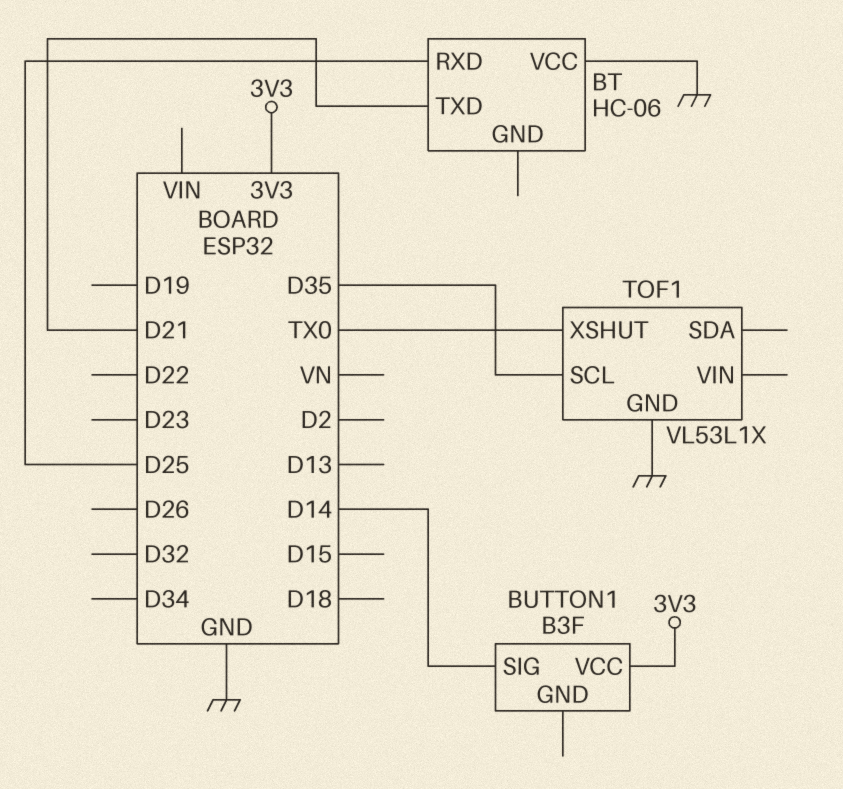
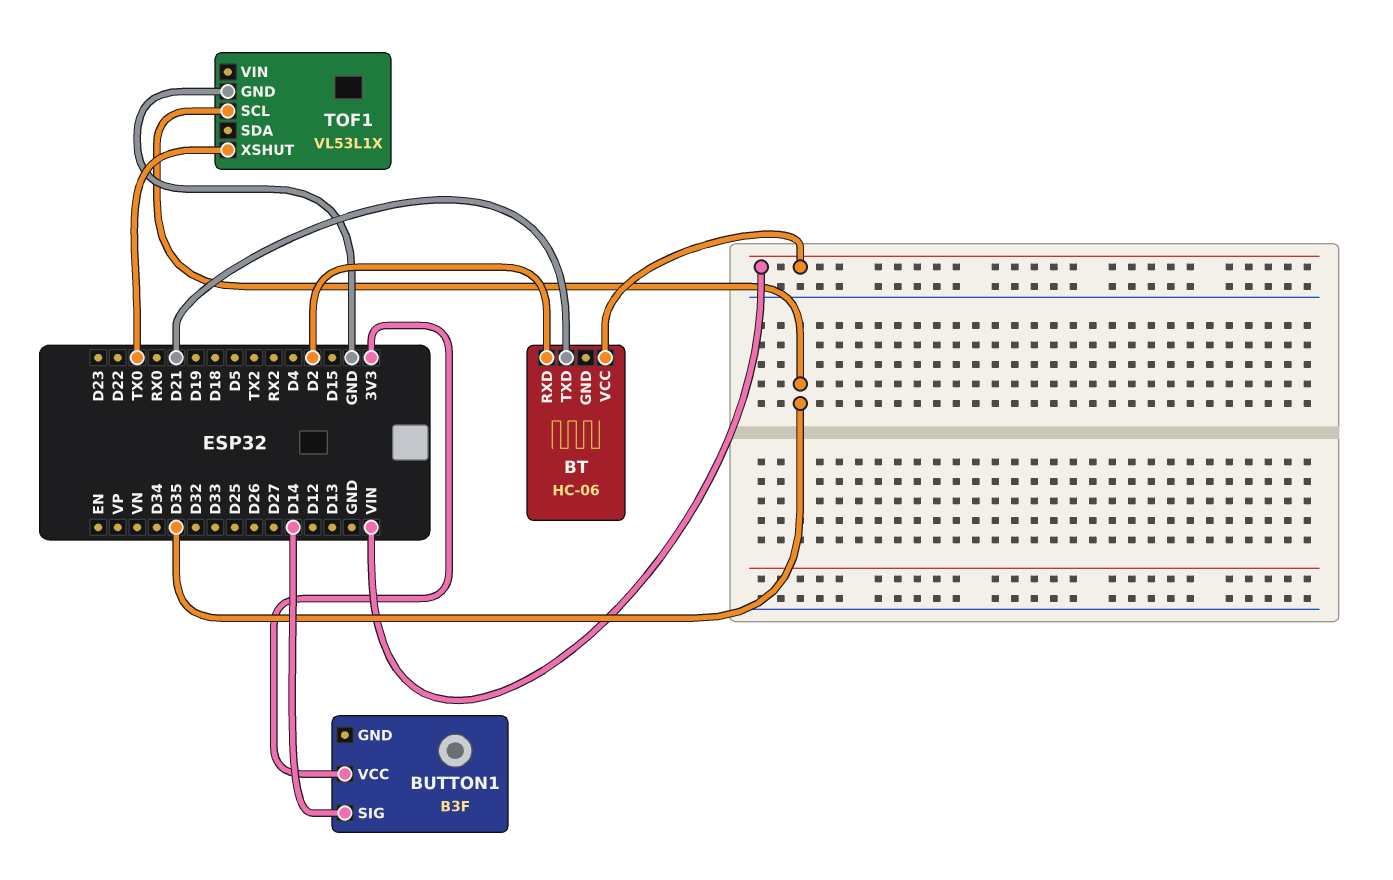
BT pin RXD: D25 -> D2
BT pin VCC: GND -> VIN

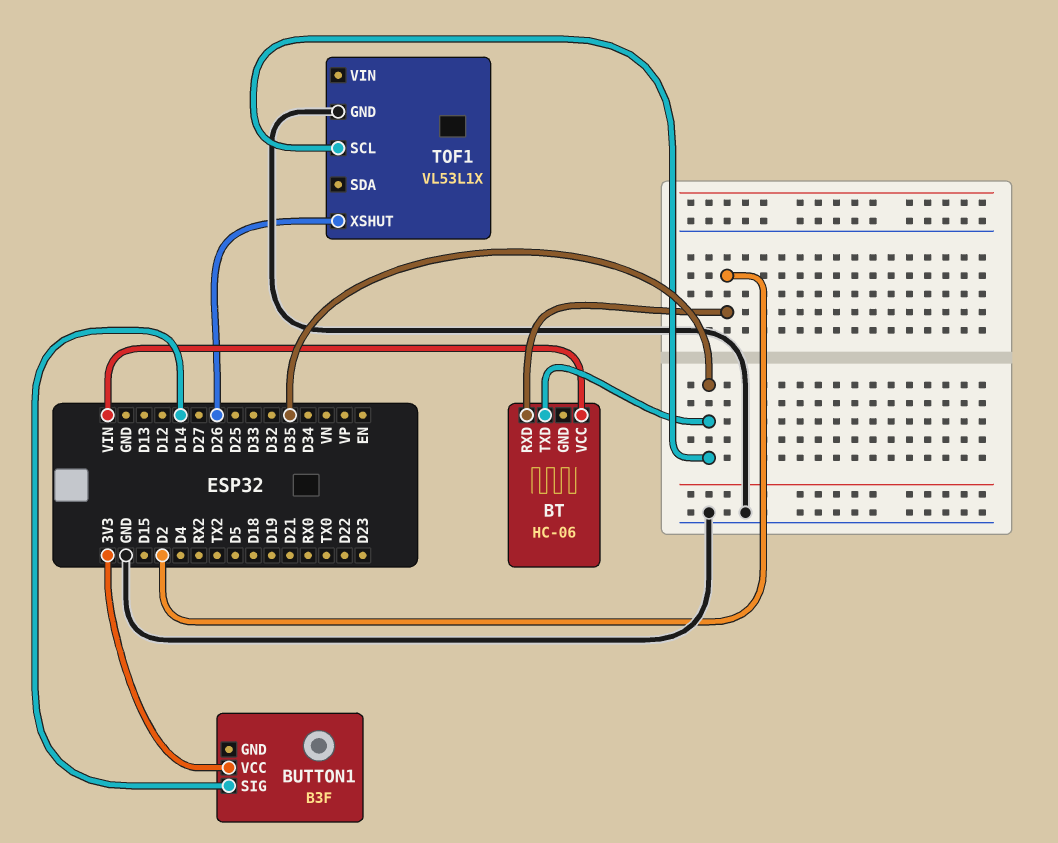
BT pin TXD: D21 -> D35
TOF1 pin XSHUT: TX0 -> D26

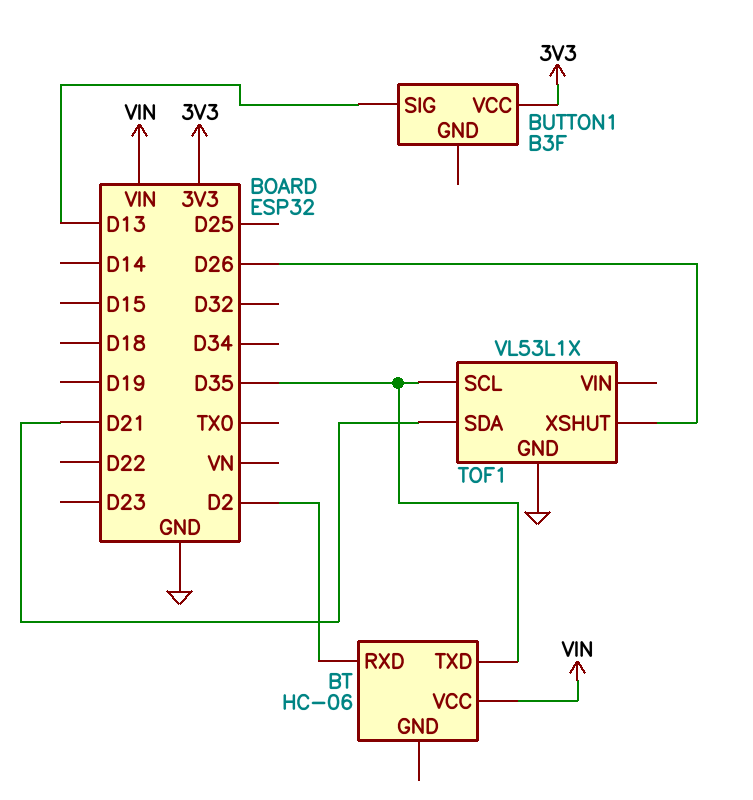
BUTTON1 pin SIG: D14 -> D13
TOF1 pin SDA: none -> D21

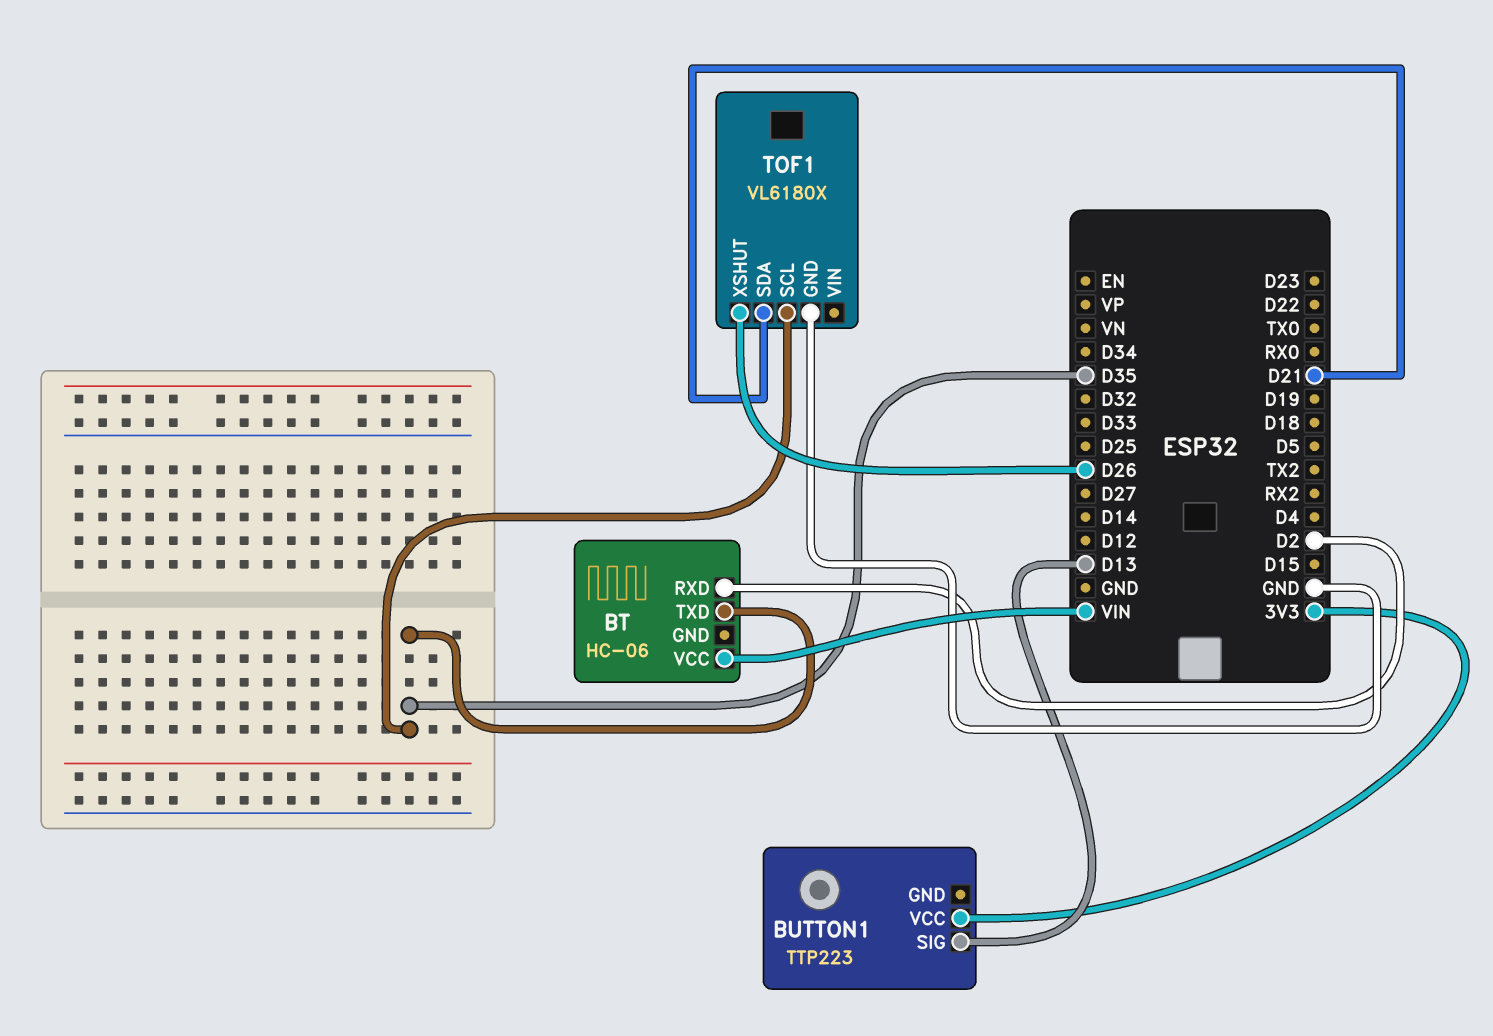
BUTTON1: B3F -> TTP223
TOF1: VL53L1X -> VL6180X

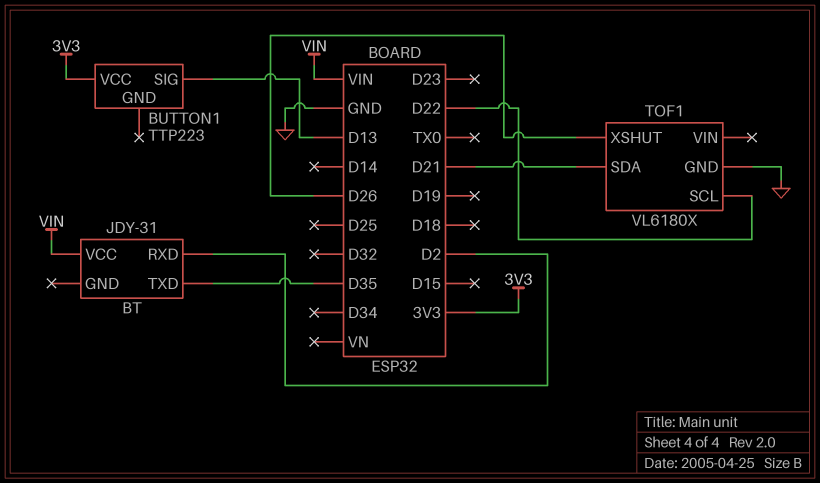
BT: HC-06 -> JDY-31
TOF1 pin SCL: D35 -> D22

